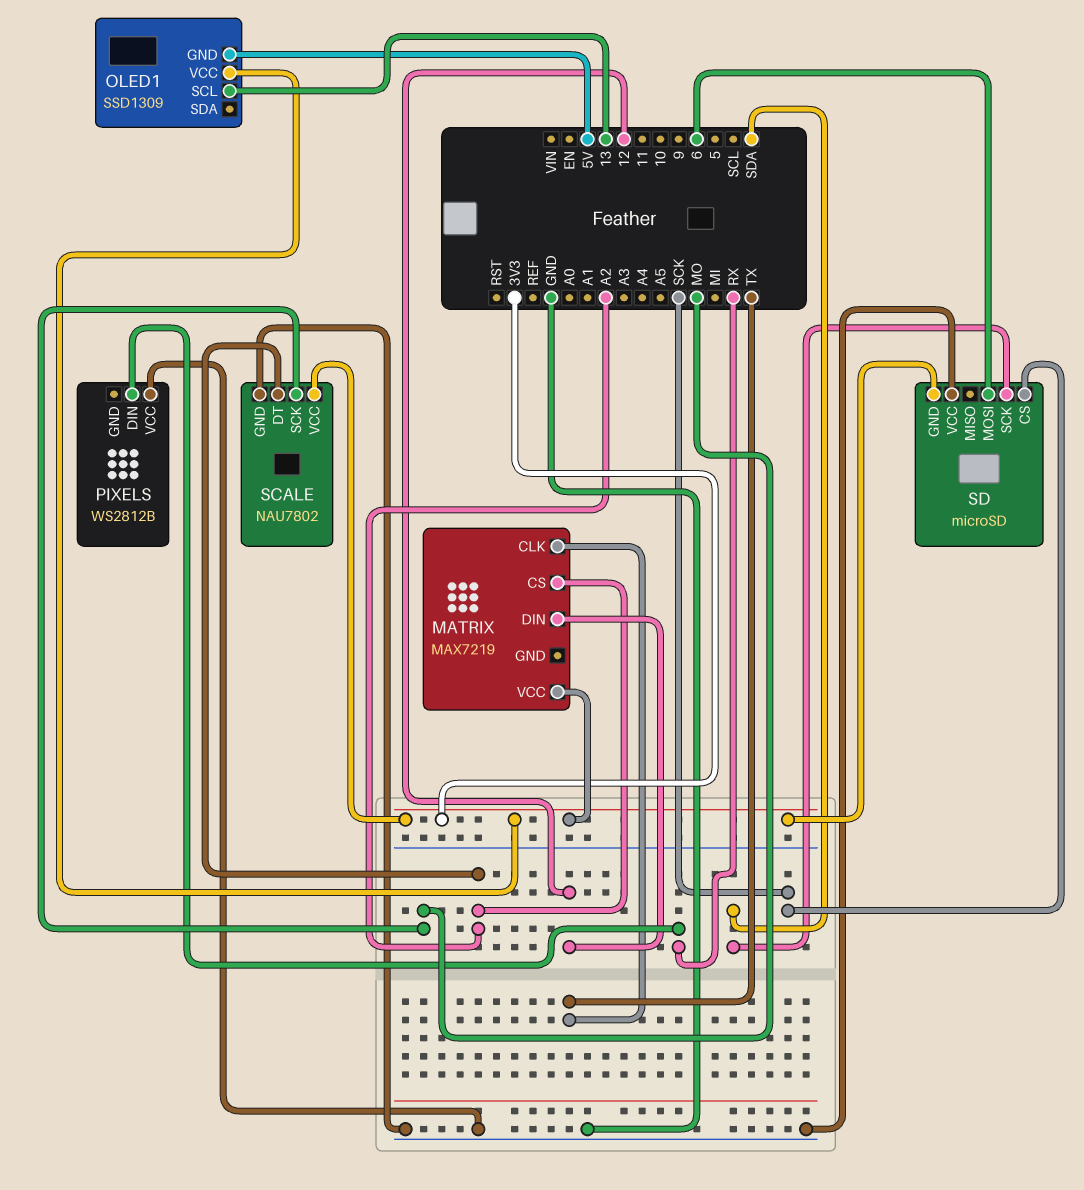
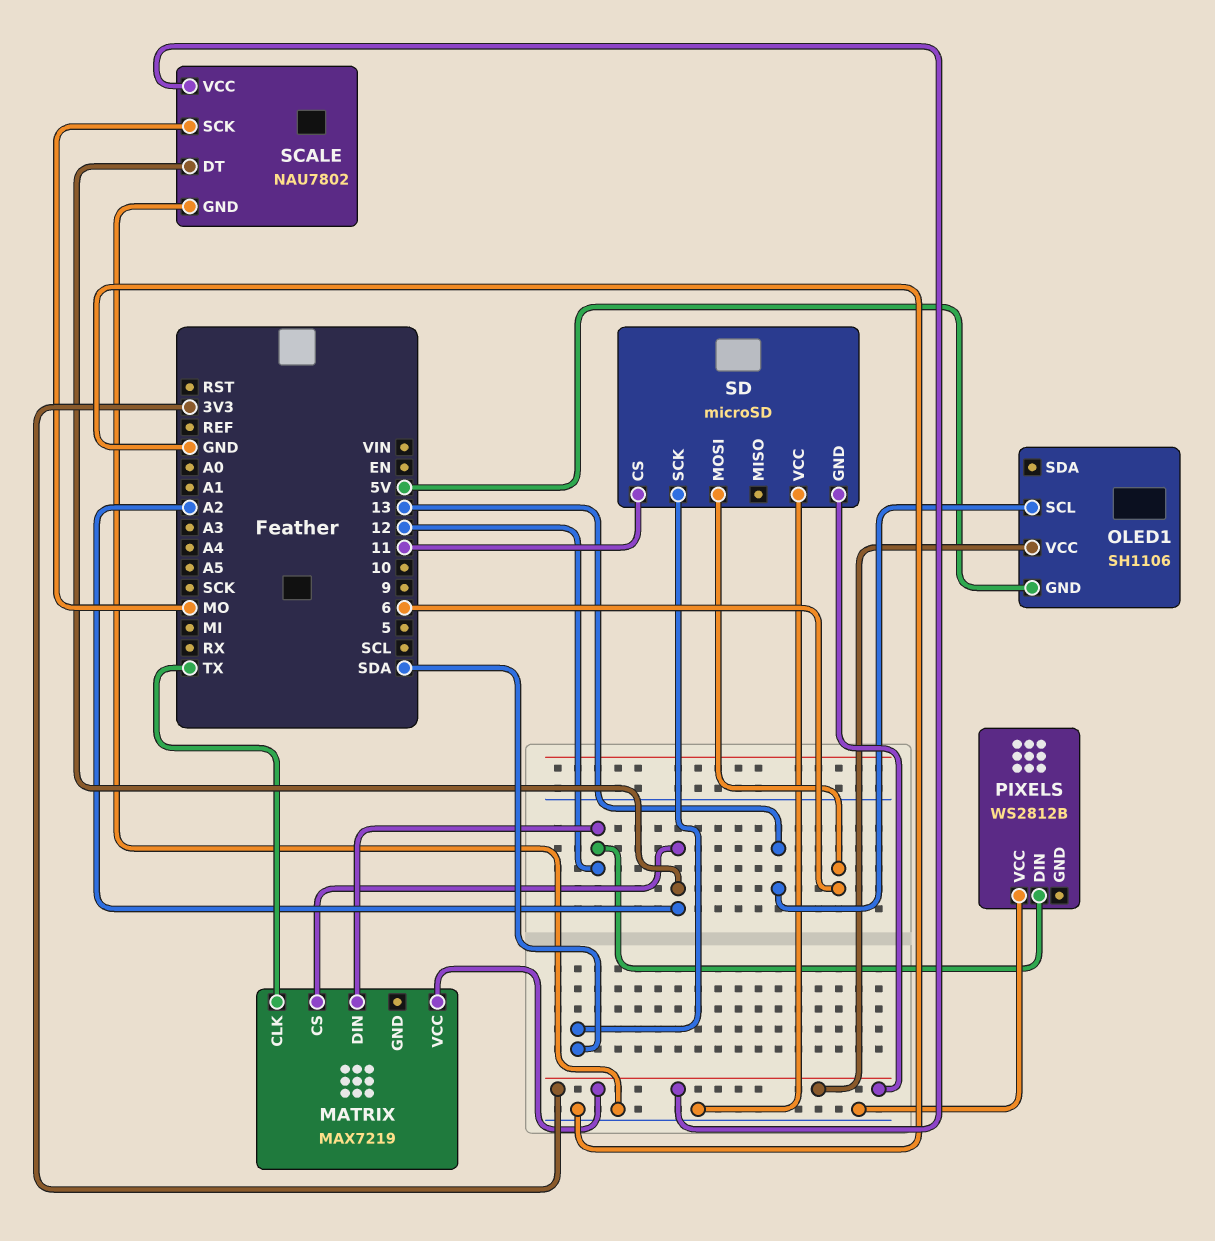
OLED1: SSD1309 -> SH1106
PIXELS pin DIN: RX -> 12
SD pin CS: SCK -> 11

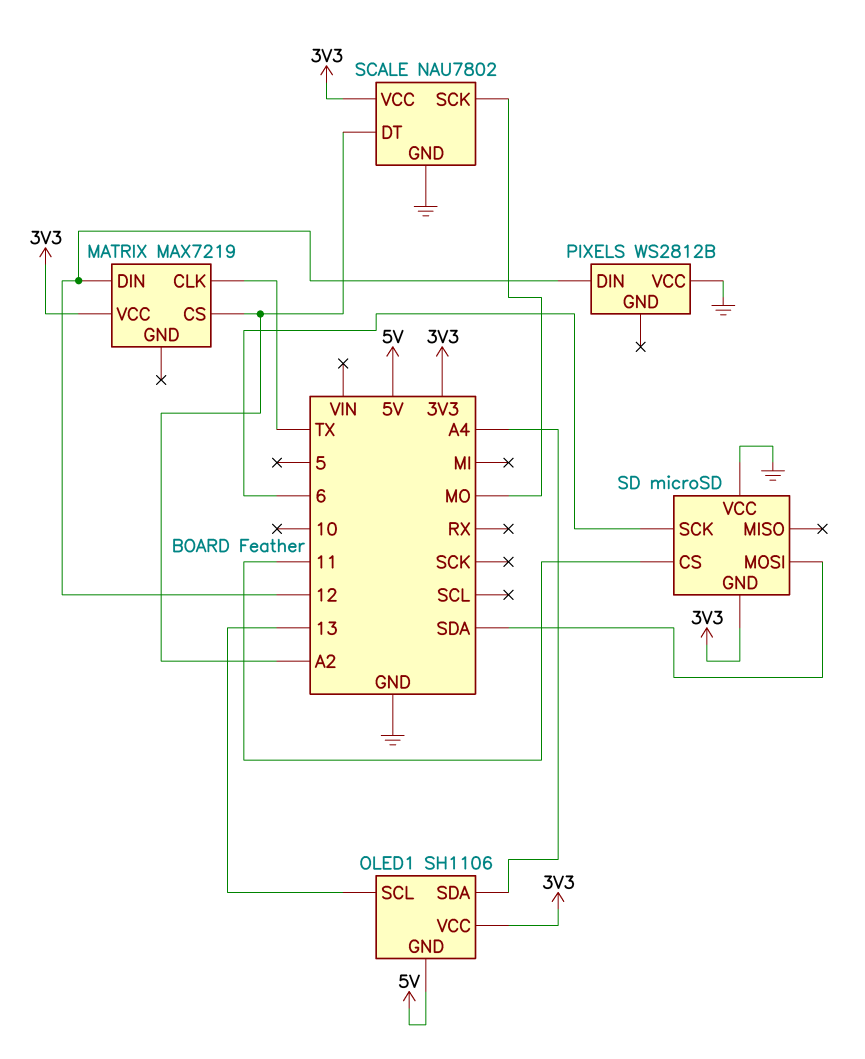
OLED1 pin SDA: none -> A4
SD pin MOSI: 6 -> SDA
SD pin SCK: SDA -> 6

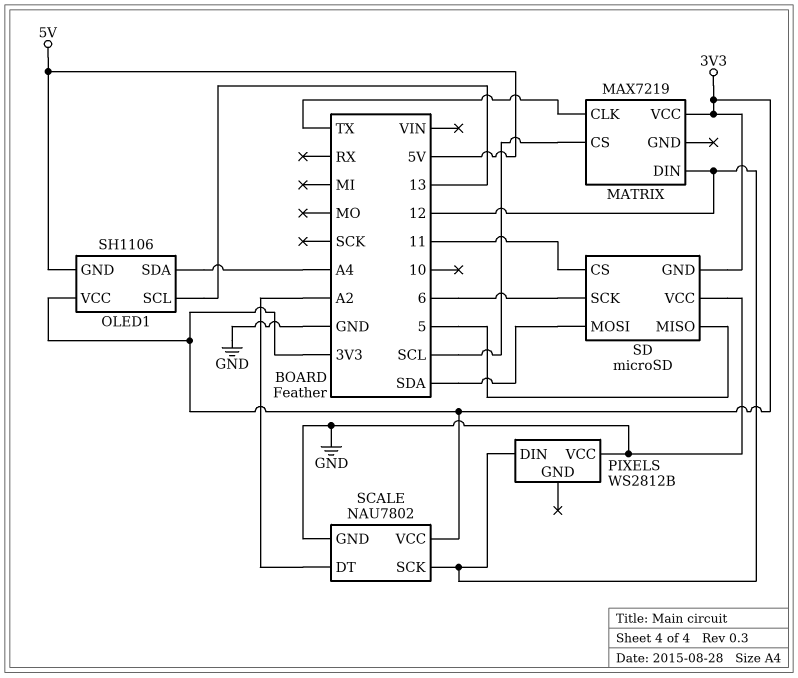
MATRIX pin CS: A2 -> SCL
SCALE pin SCK: MO -> 12
SD pin MISO: none -> 5

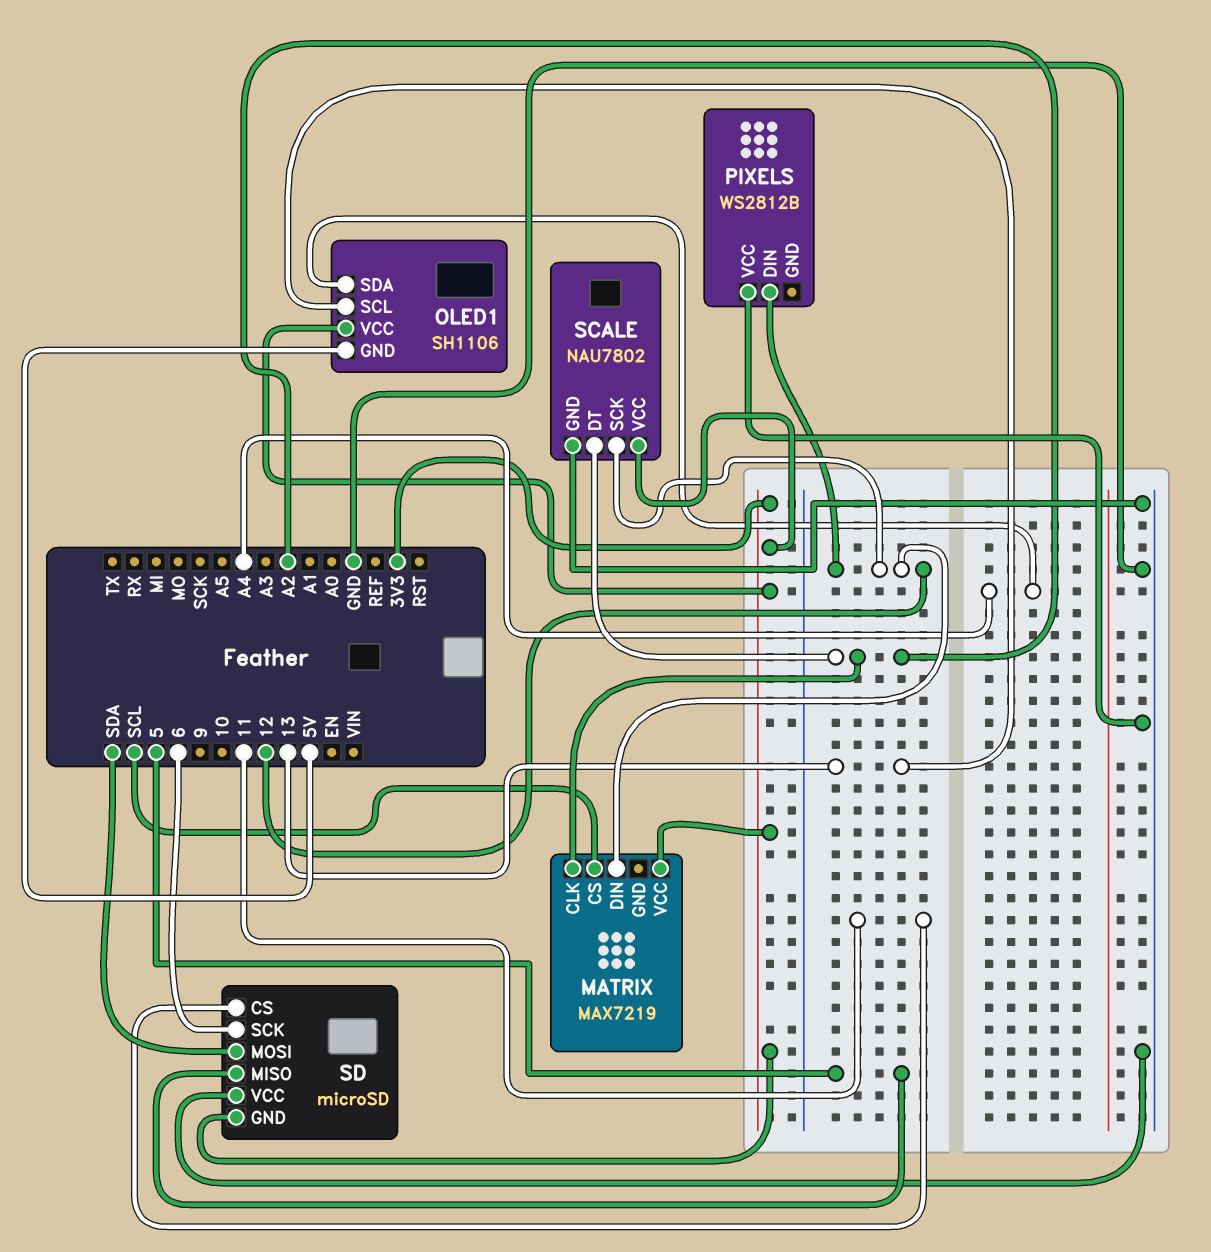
MATRIX pin CLK: TX -> A2

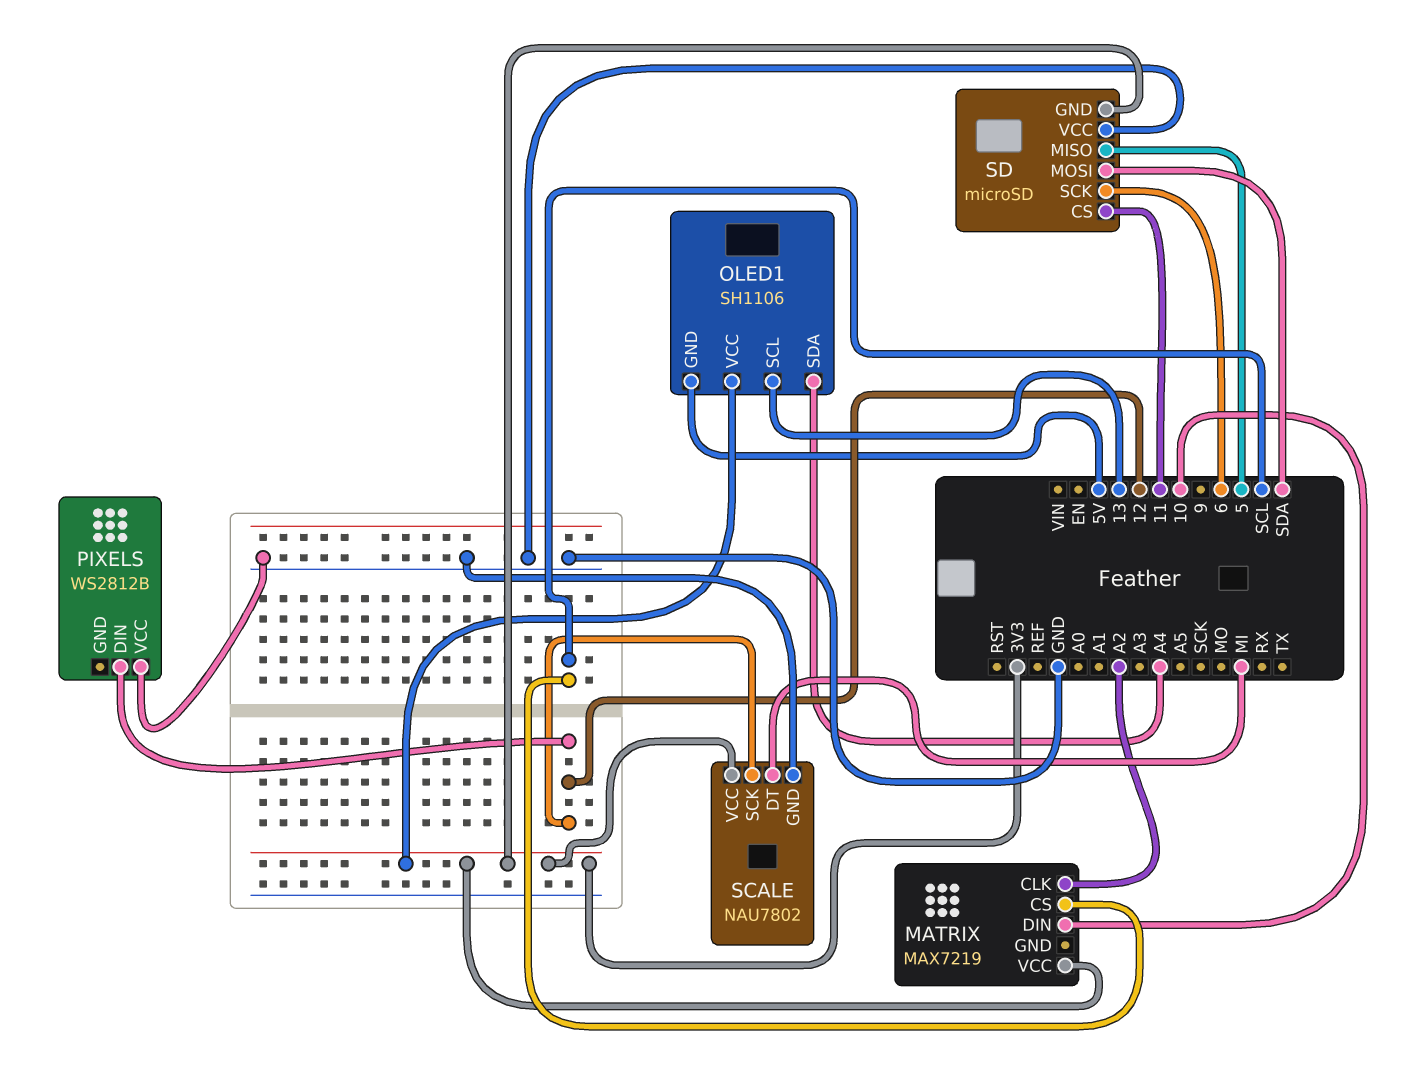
MATRIX pin DIN: 12 -> 10
SCALE pin DT: A2 -> MI

